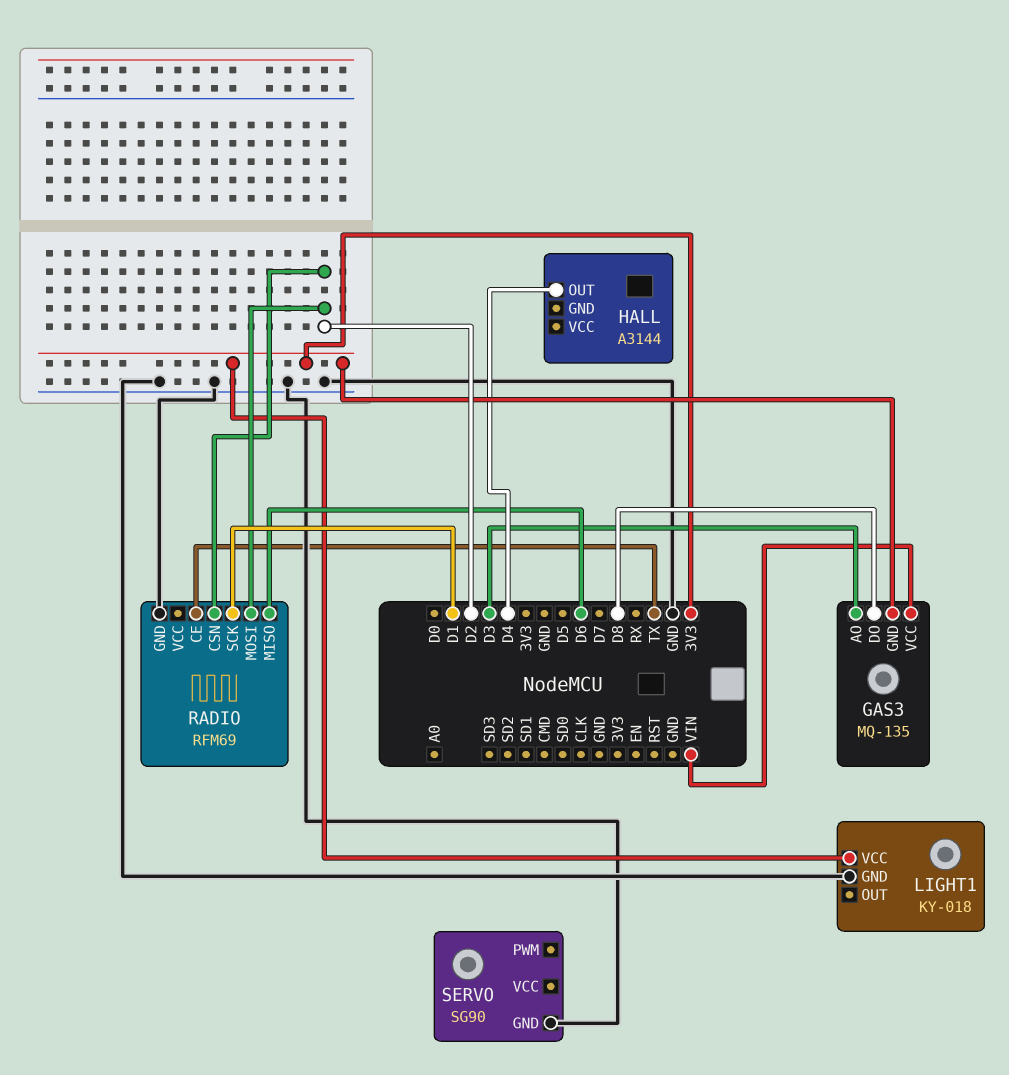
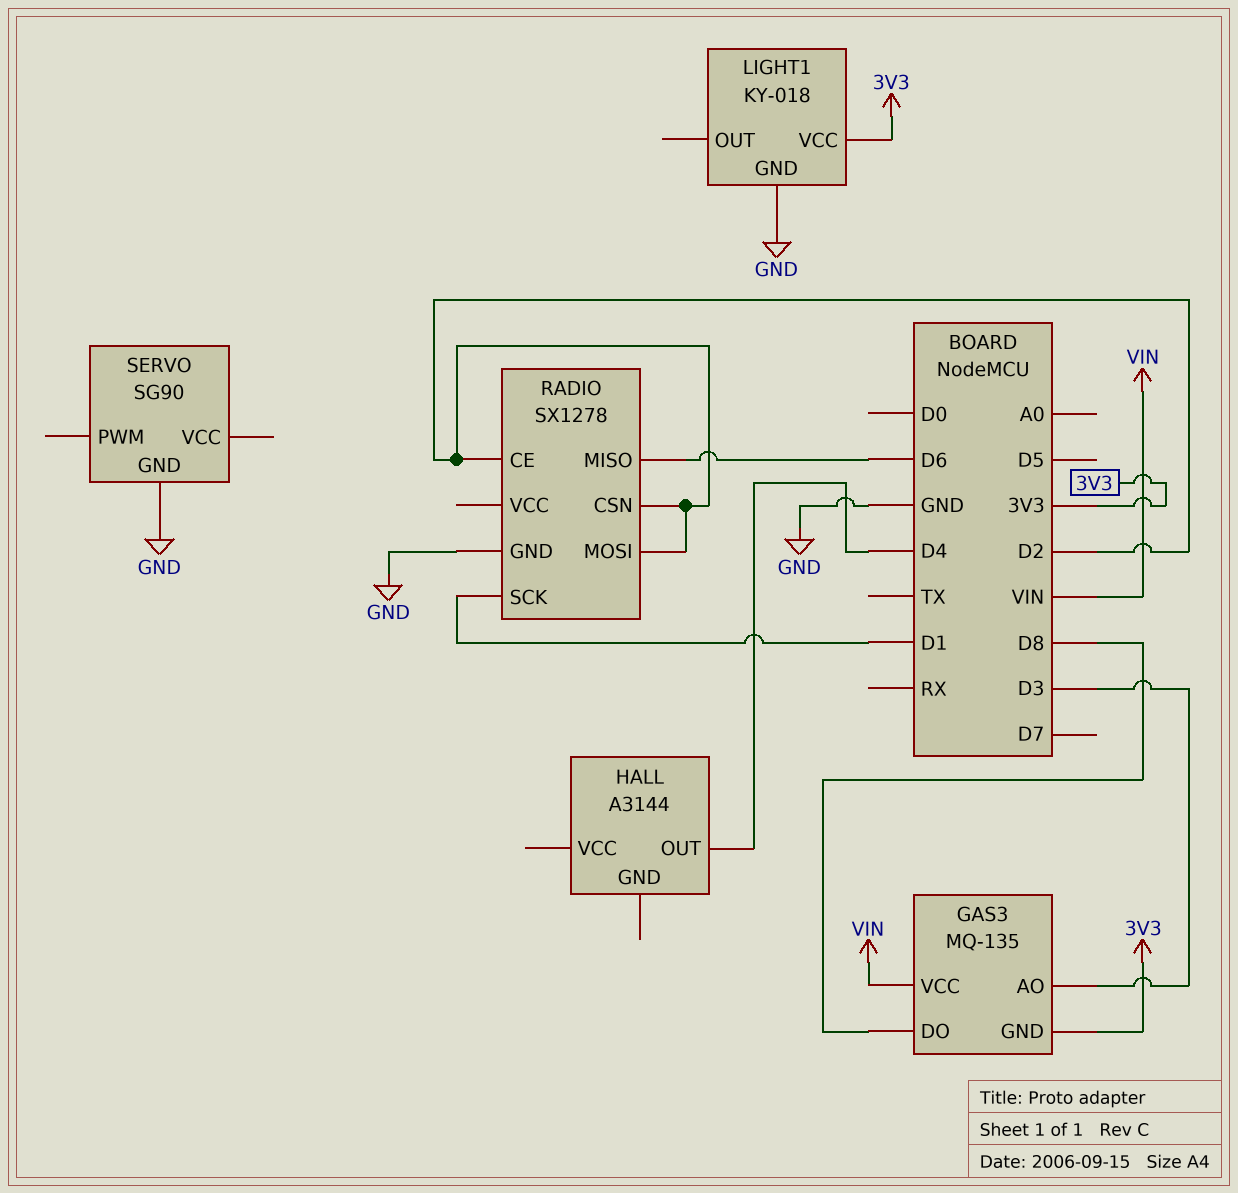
RADIO: RFM69 -> SX1278
RADIO pin CE: TX -> D2

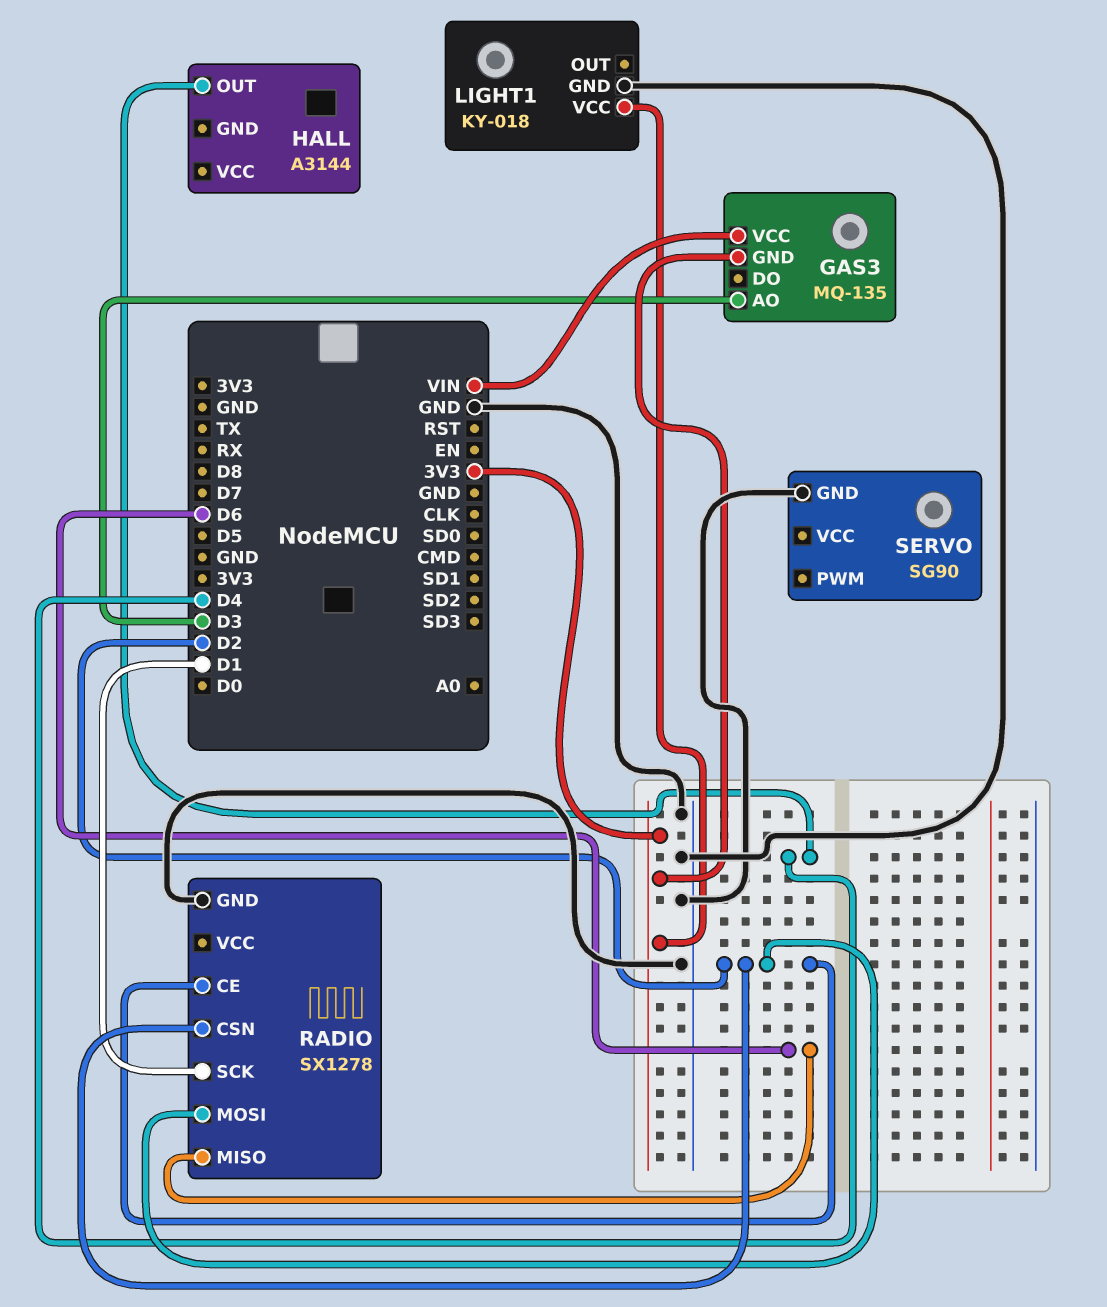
GAS3 pin DO: D8 -> none

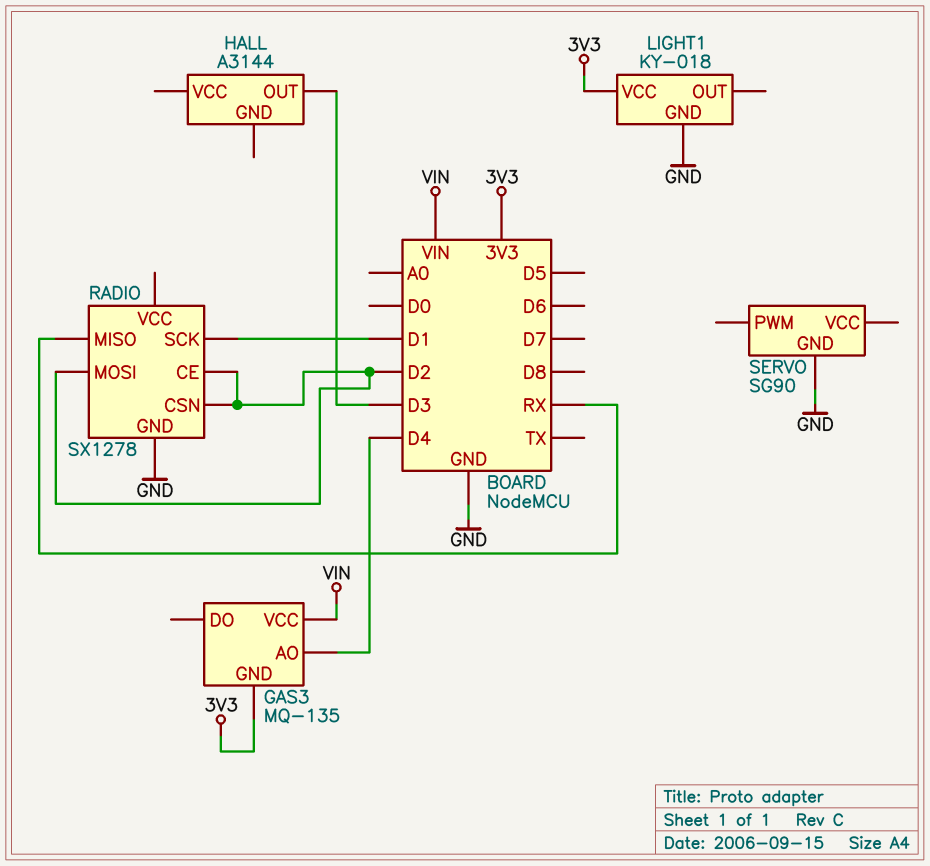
GAS3 pin AO: D3 -> D4
HALL pin OUT: D4 -> D3
RADIO pin MISO: D6 -> RX

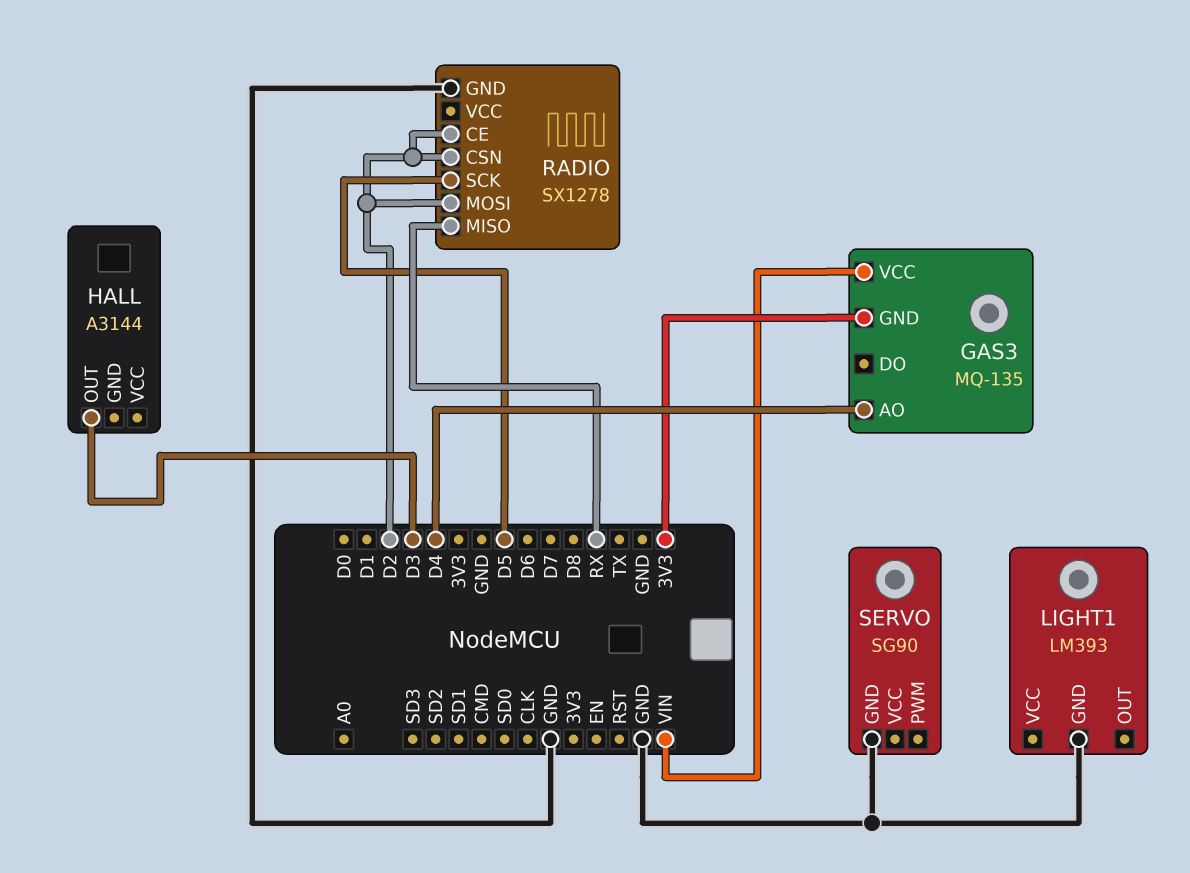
LIGHT1: KY-018 -> LM393
LIGHT1 pin VCC: 3V3 -> none
RADIO pin SCK: D1 -> D5

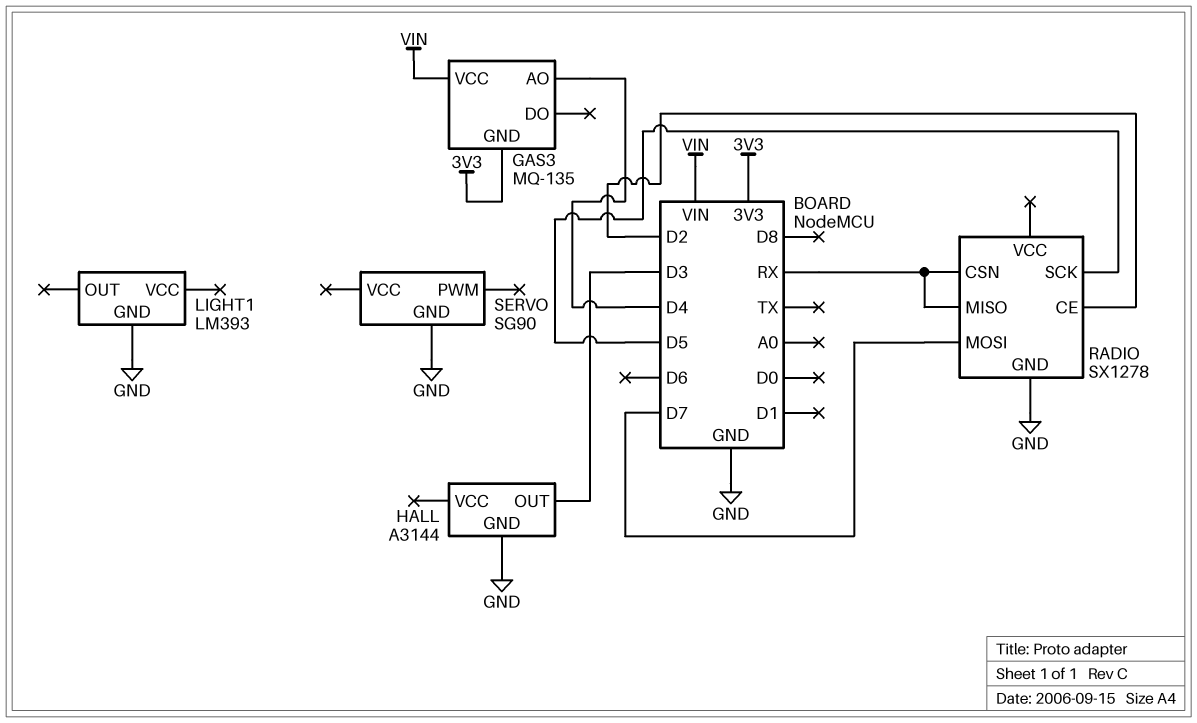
HALL pin GND: none -> GND
RADIO pin CSN: D2 -> RX
RADIO pin MOSI: D2 -> D7

